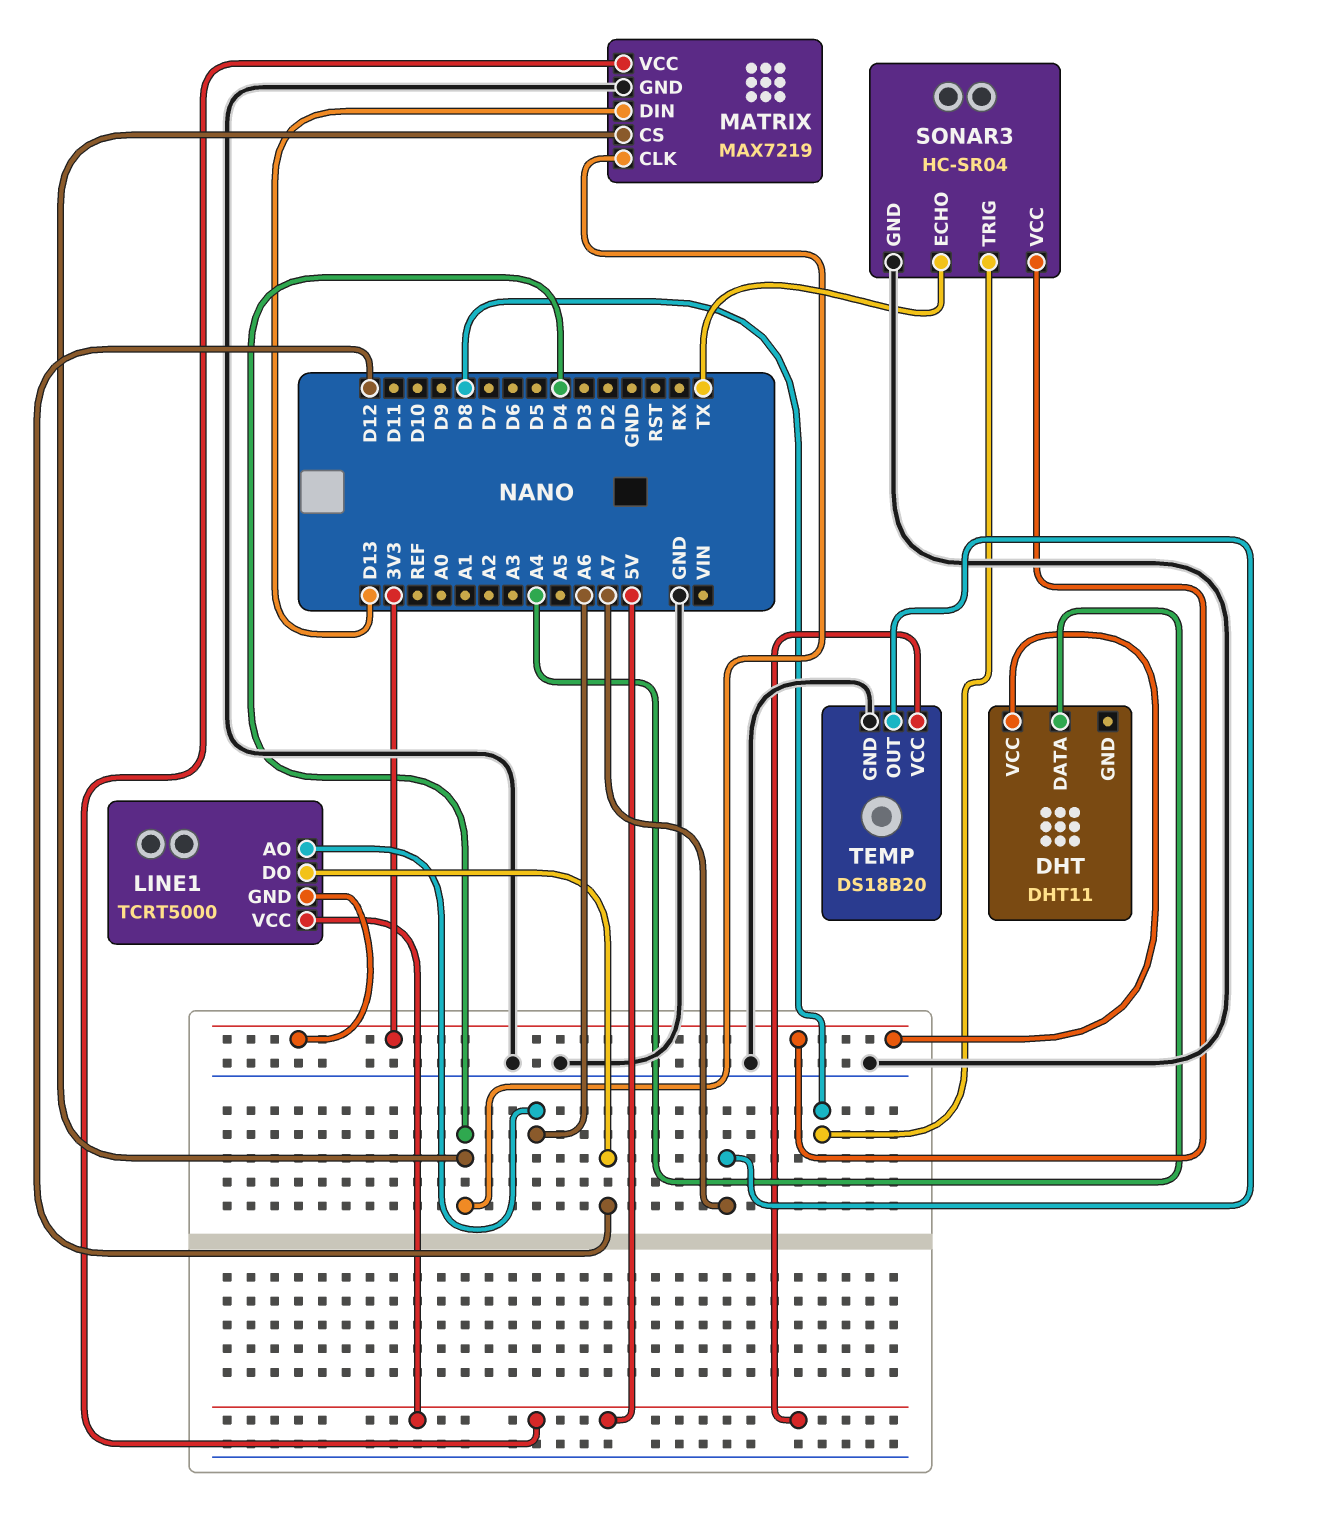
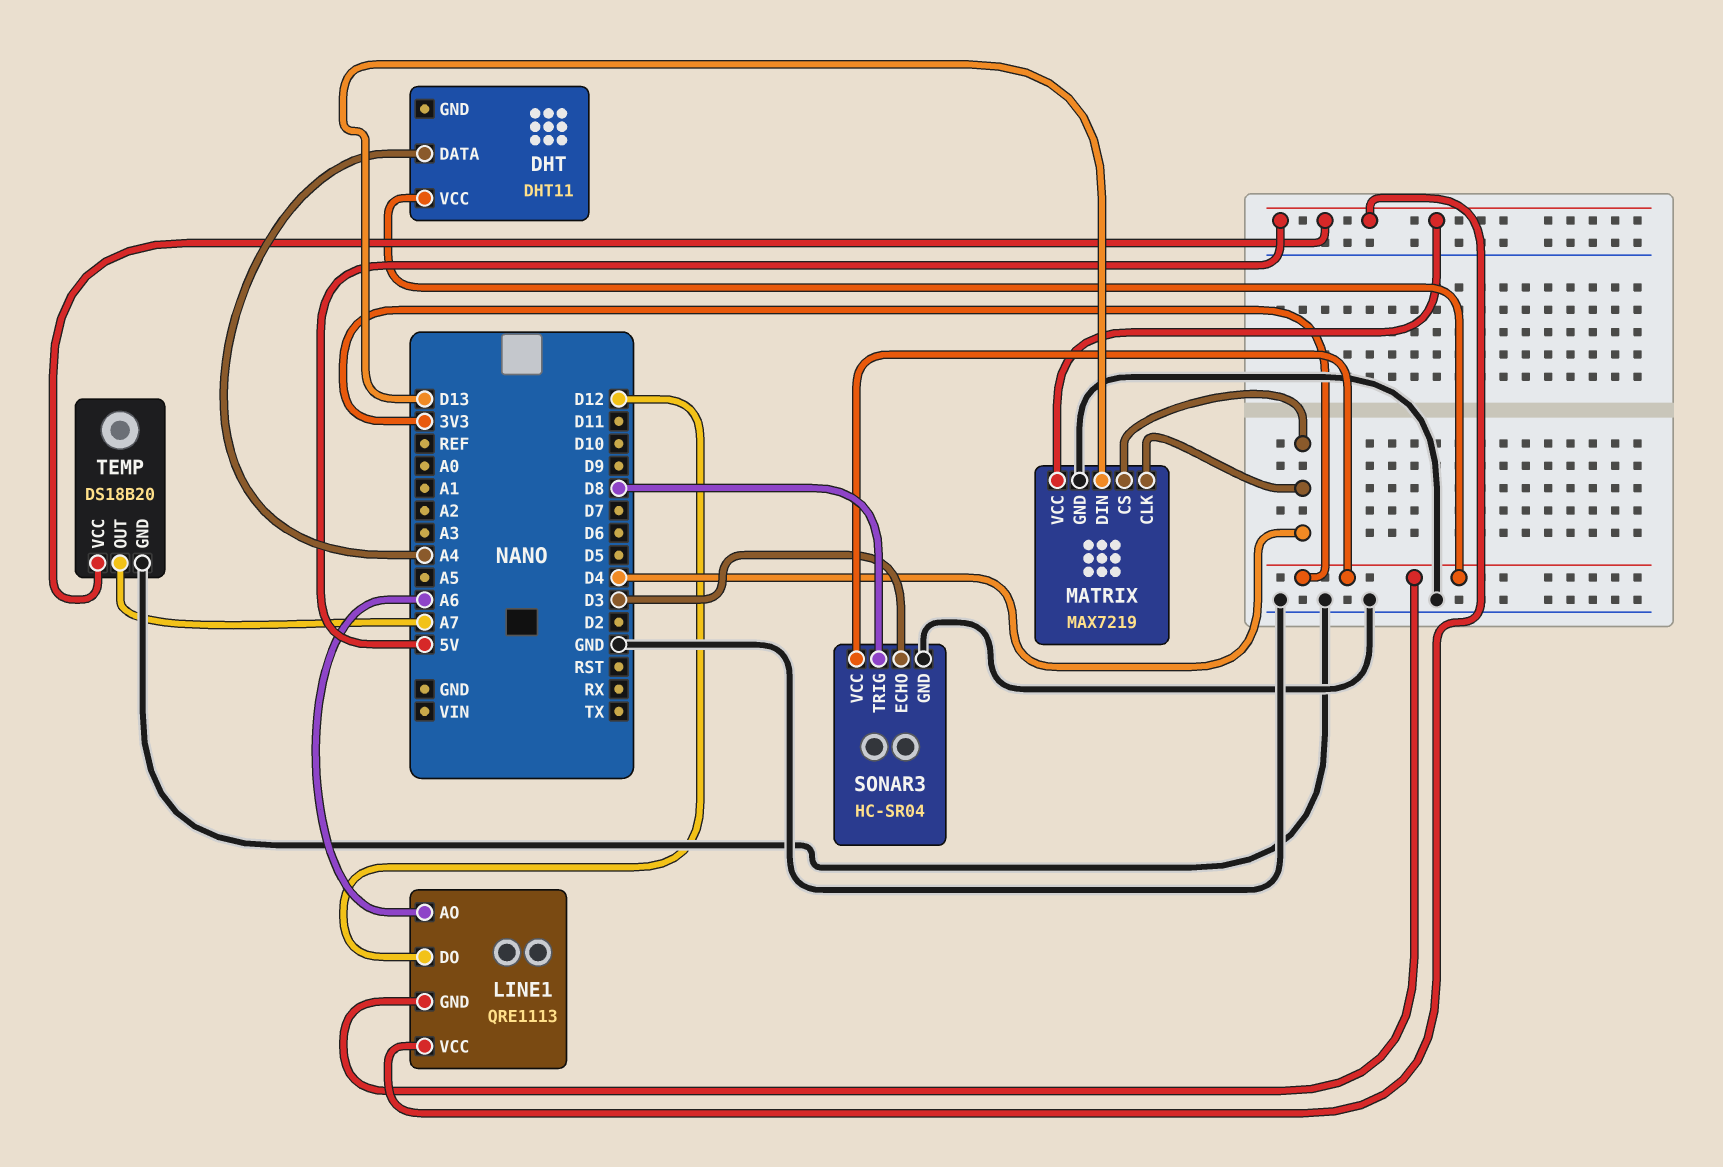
LINE1: TCRT5000 -> QRE1113
SONAR3 pin ECHO: TX -> D3

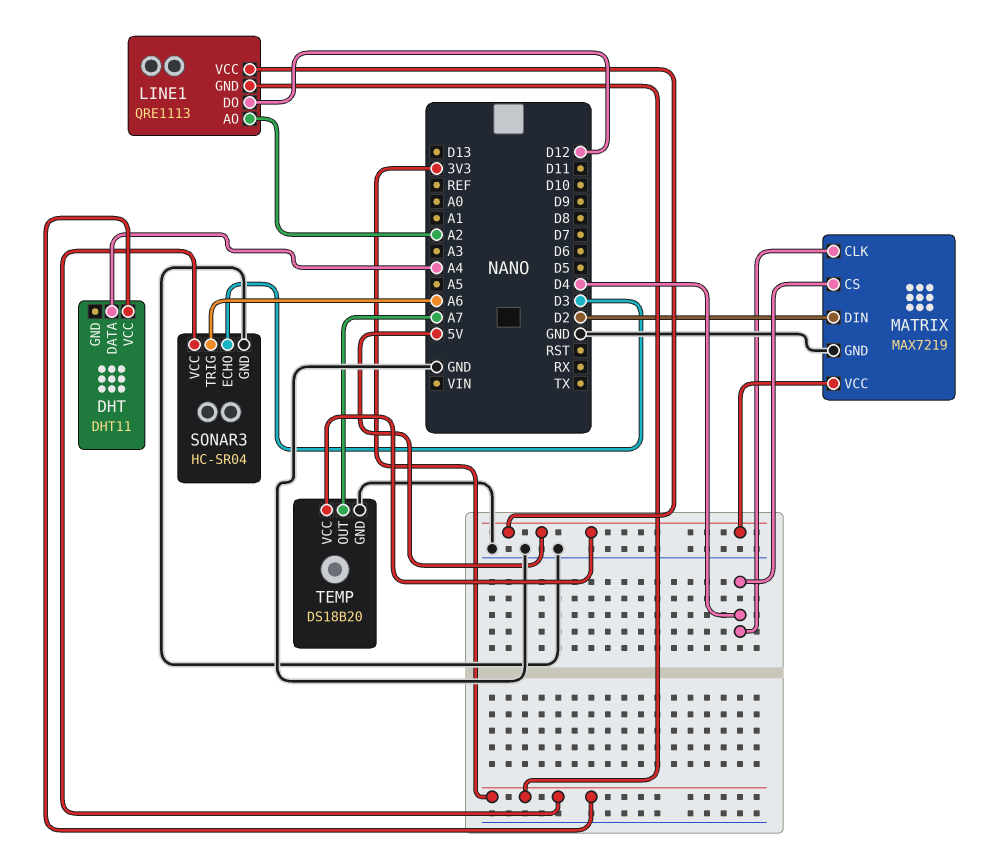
LINE1 pin AO: A6 -> A2
MATRIX pin DIN: D13 -> D2
SONAR3 pin TRIG: D8 -> A6

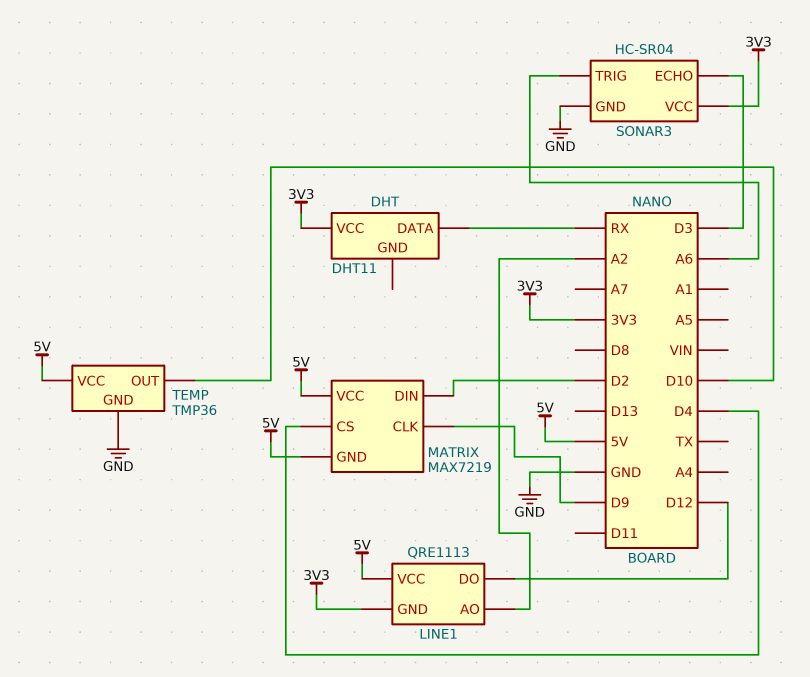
DHT pin DATA: A4 -> RX
MATRIX pin CLK: D4 -> D9
MATRIX pin GND: GND -> 5V
TEMP: DS18B20 -> TMP36
TEMP pin OUT: A7 -> D10

